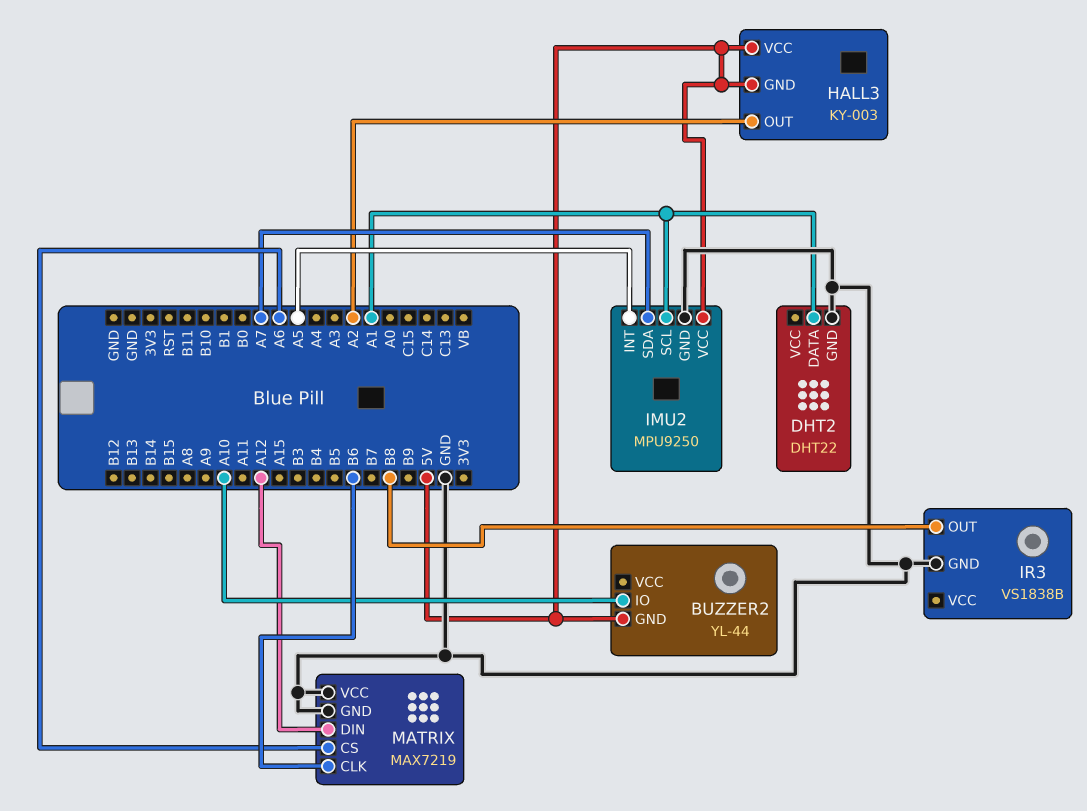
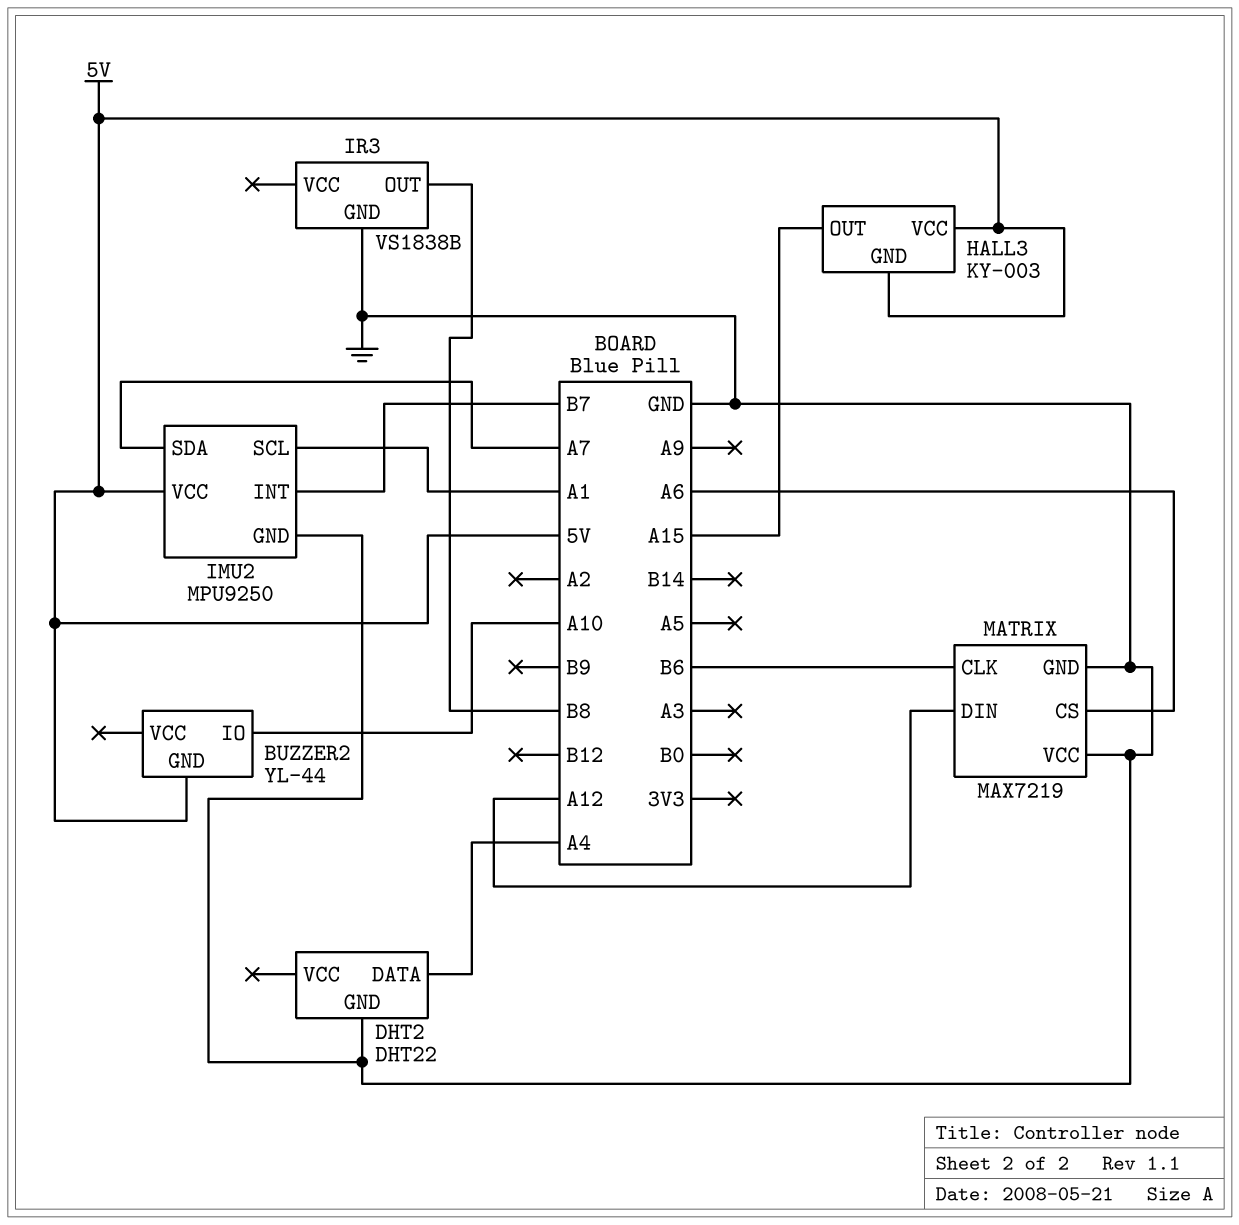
DHT2 pin DATA: A1 -> A4
HALL3 pin OUT: A2 -> A15
IMU2 pin INT: A5 -> B7

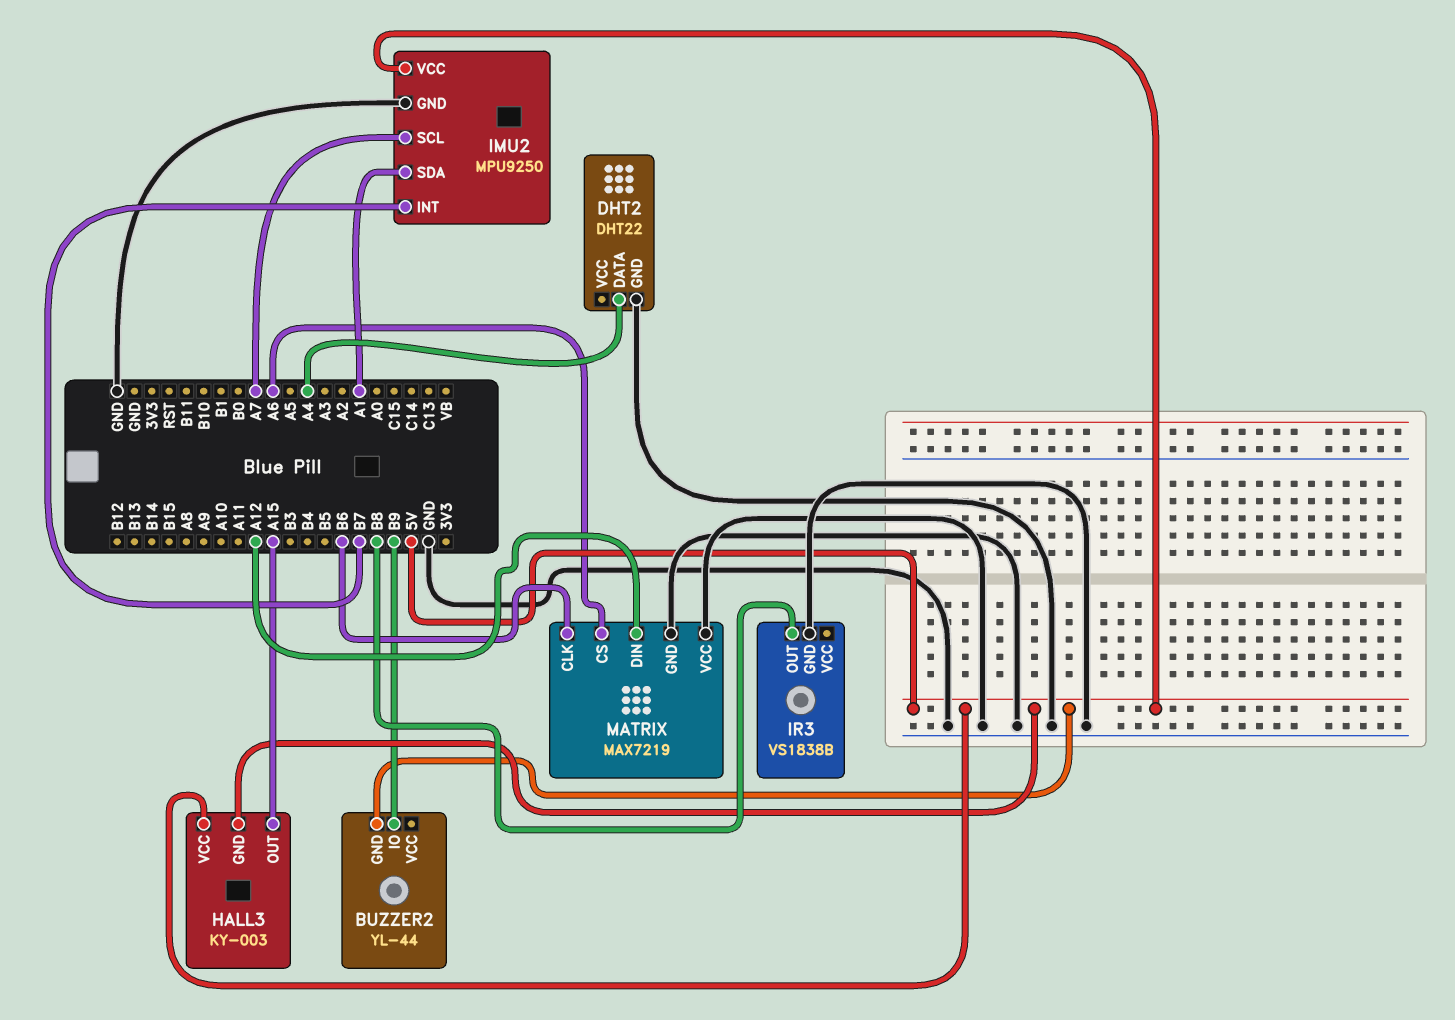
BUZZER2 pin IO: A10 -> B9
IMU2 pin SCL: A1 -> A7
IMU2 pin SDA: A7 -> A1

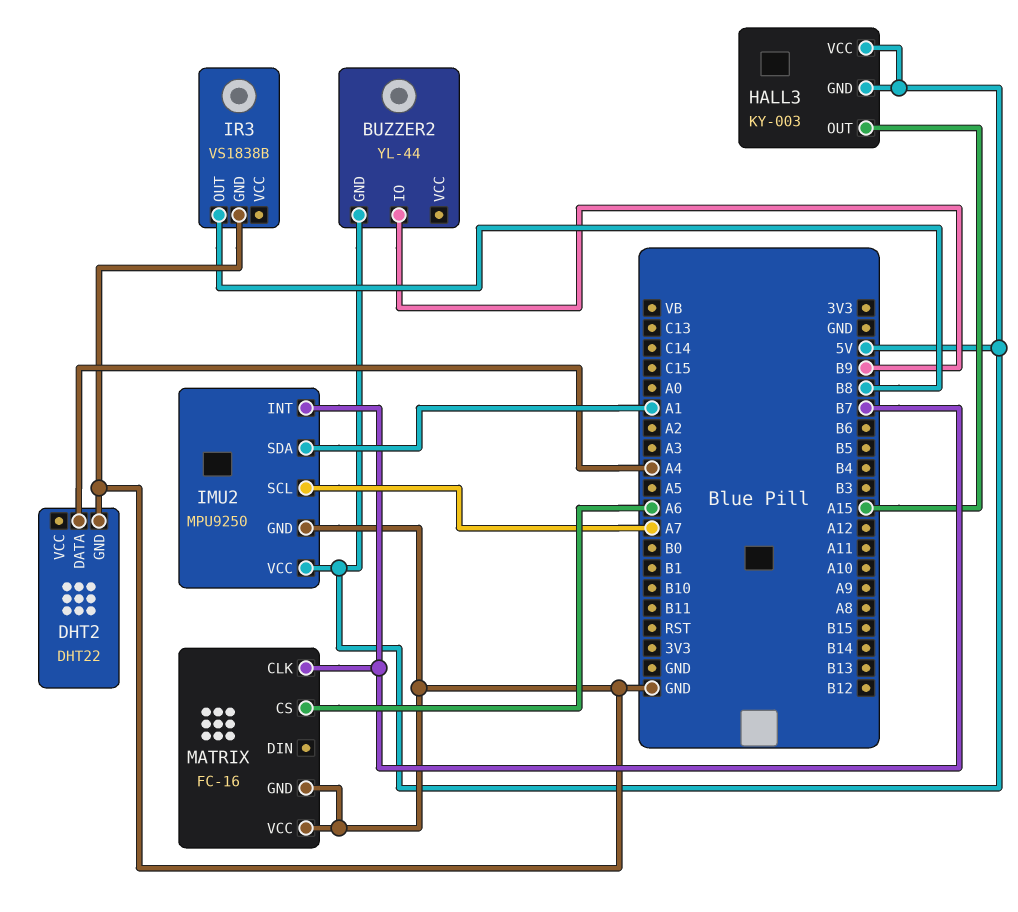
MATRIX: MAX7219 -> FC-16
MATRIX pin CLK: B6 -> B7
MATRIX pin DIN: A12 -> none

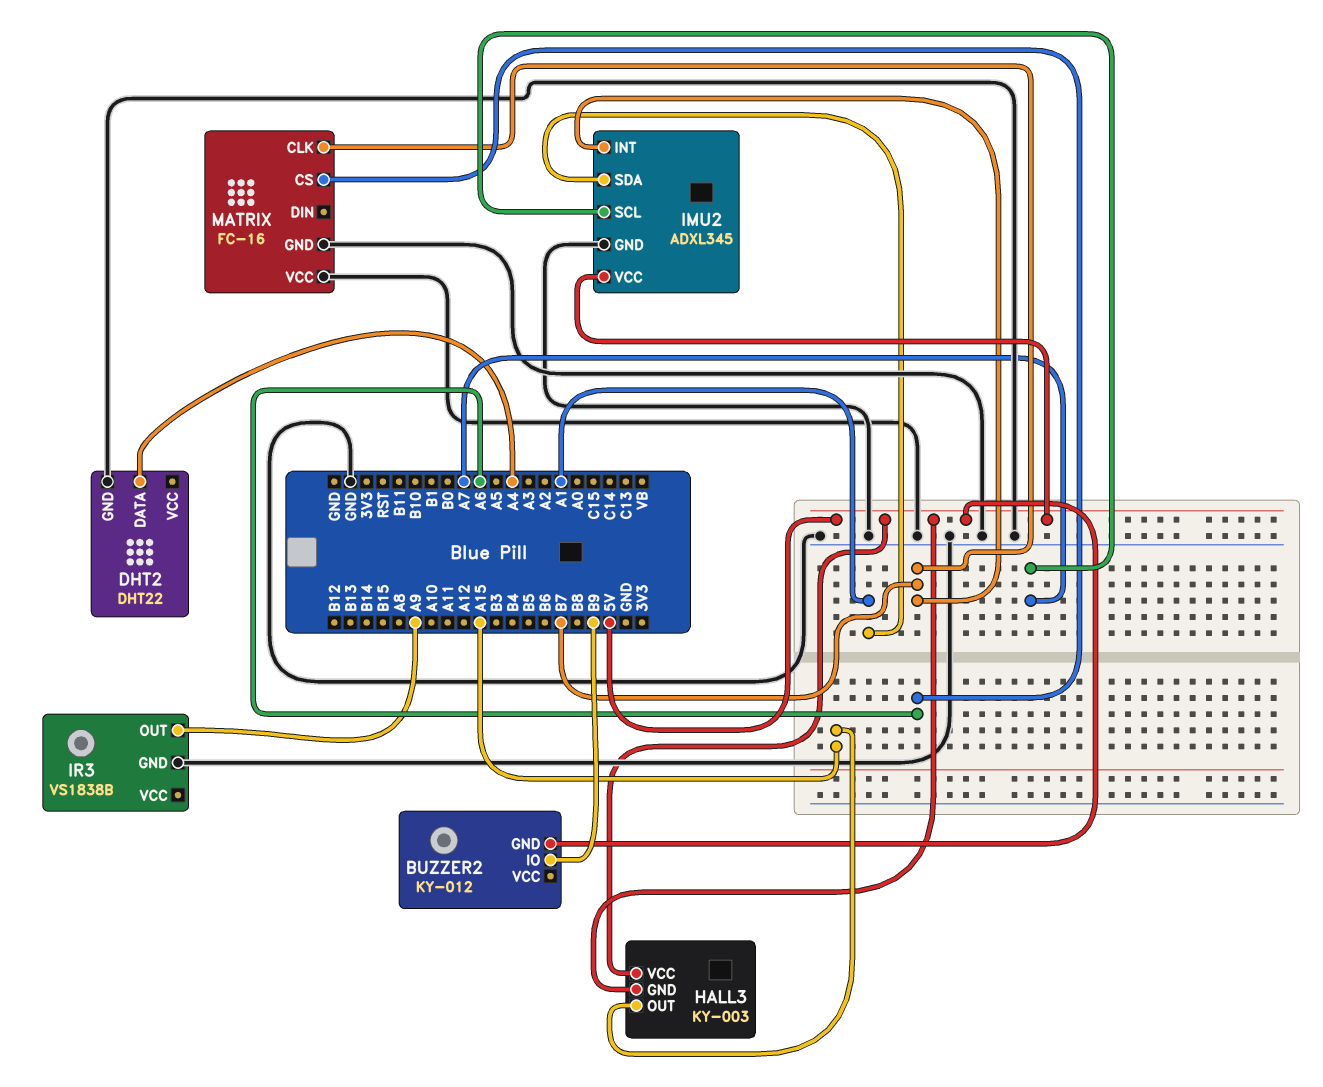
BUZZER2: YL-44 -> KY-012
IMU2: MPU9250 -> ADXL345
IR3 pin OUT: B8 -> A9

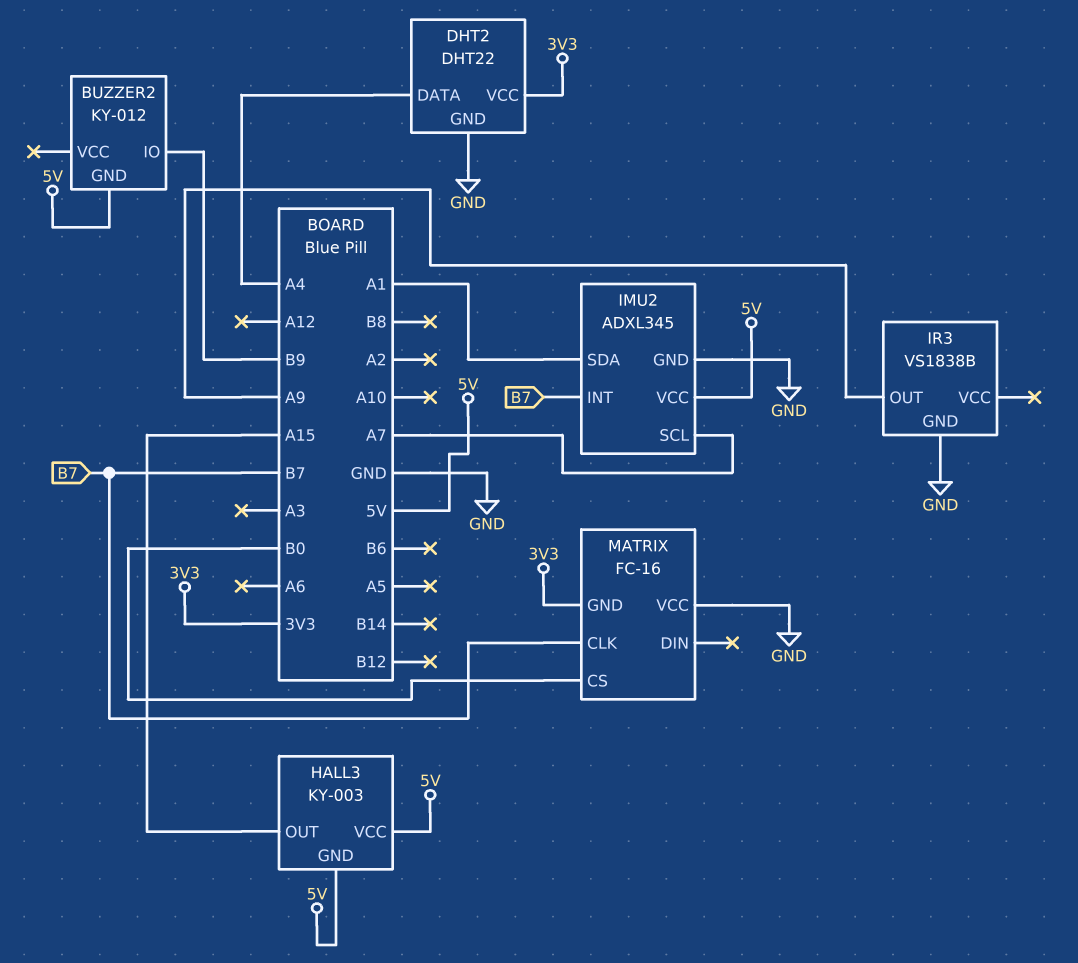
DHT2 pin VCC: none -> 3V3
MATRIX pin CS: A6 -> B0
MATRIX pin GND: GND -> 3V3

